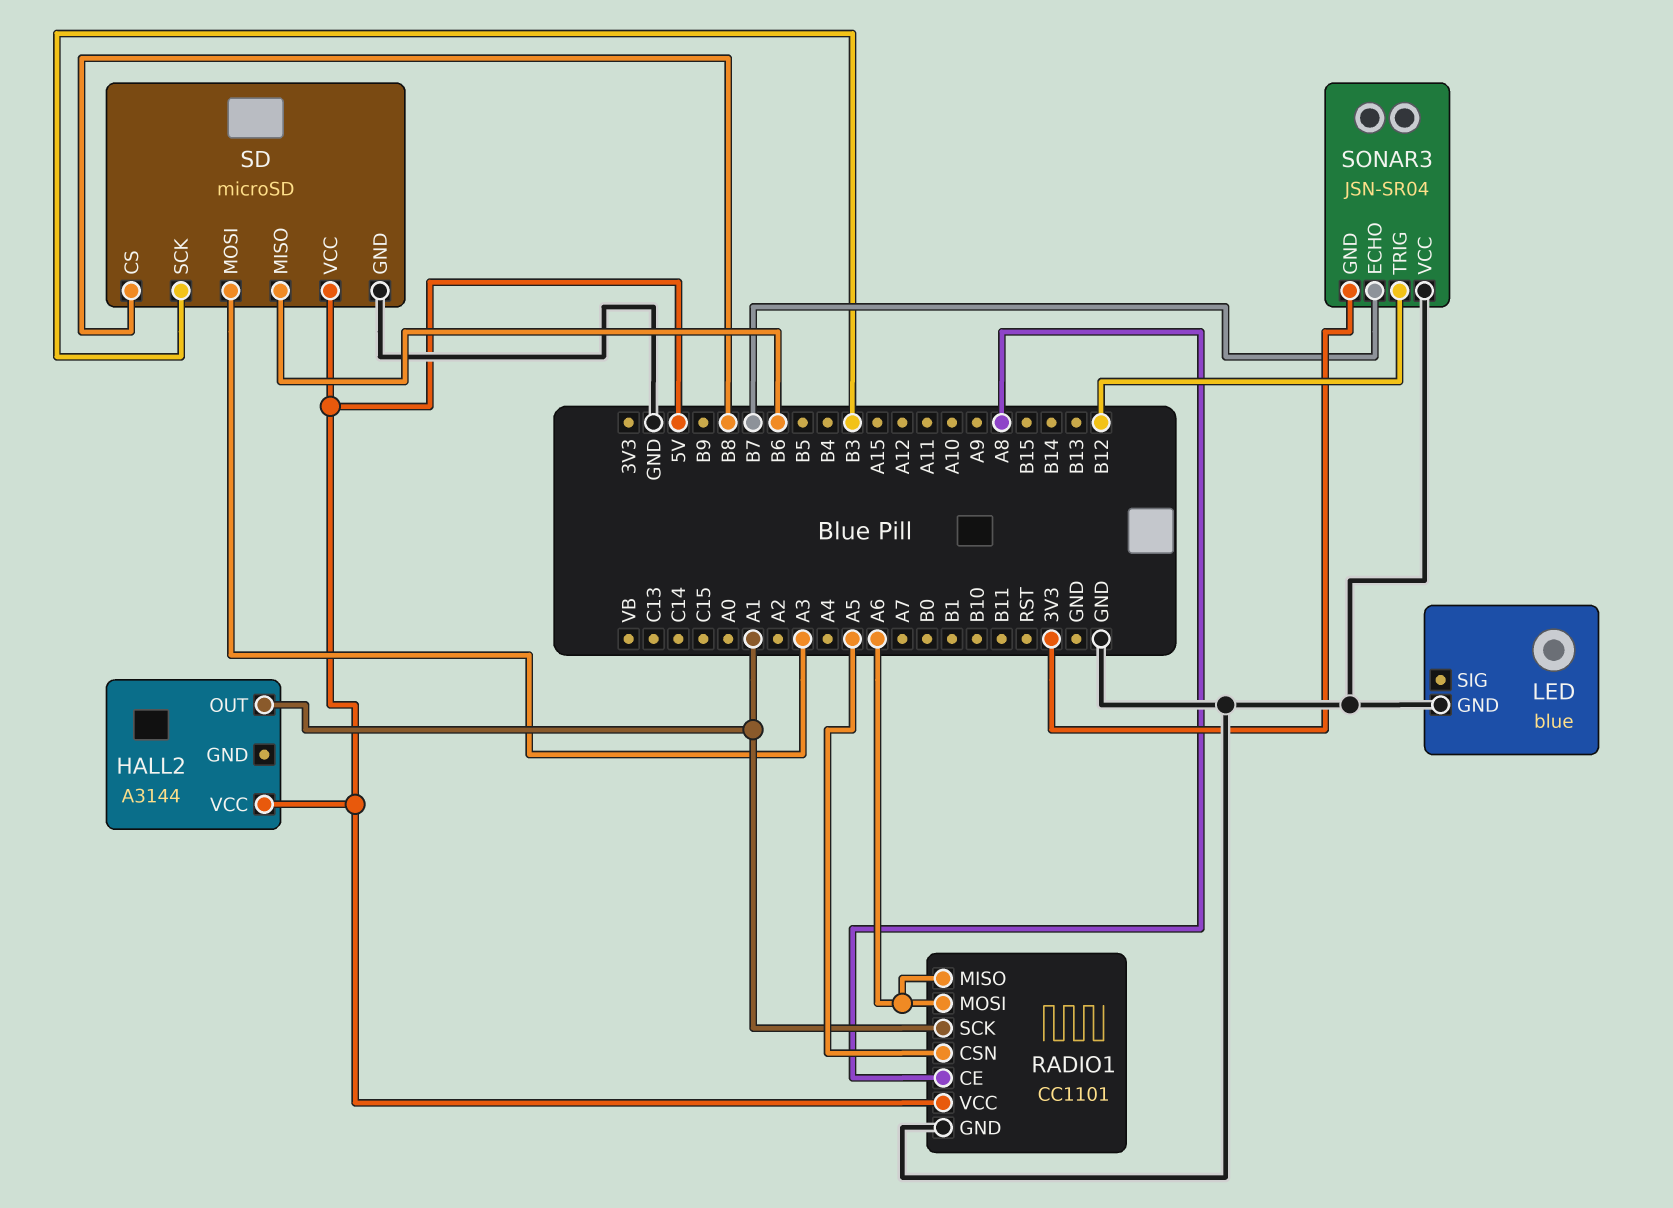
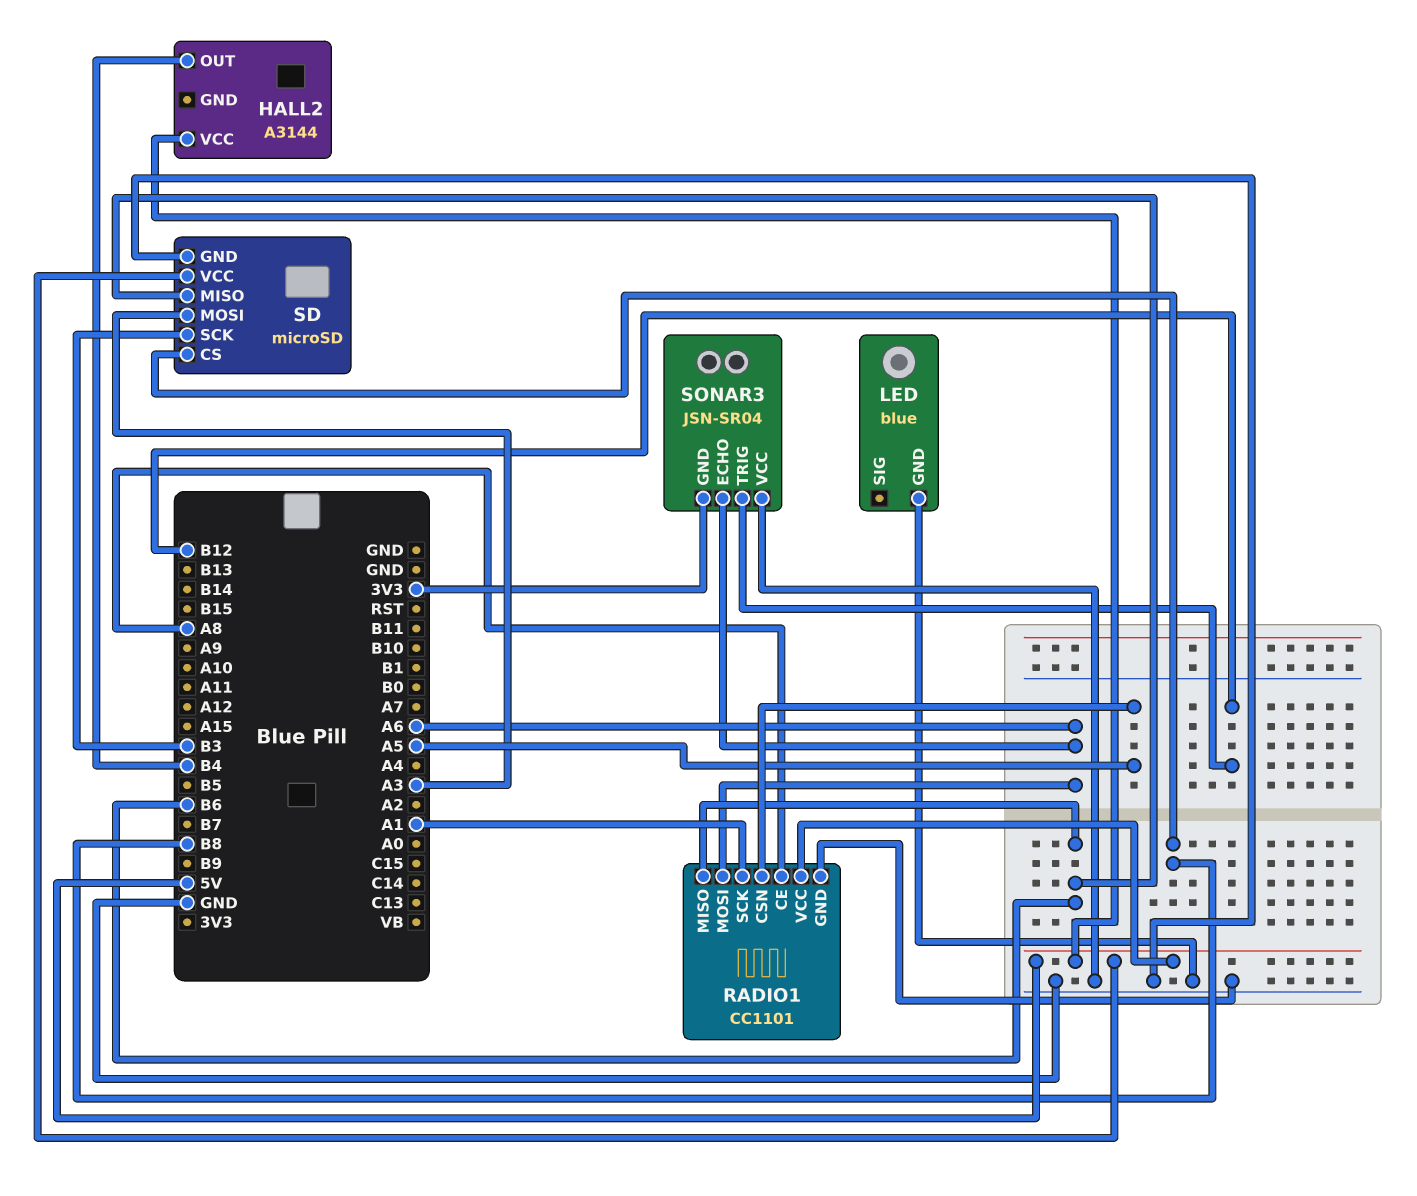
HALL2 pin OUT: A1 -> B4
RADIO1 pin MISO: A6 -> B6
SONAR3 pin ECHO: B7 -> A6

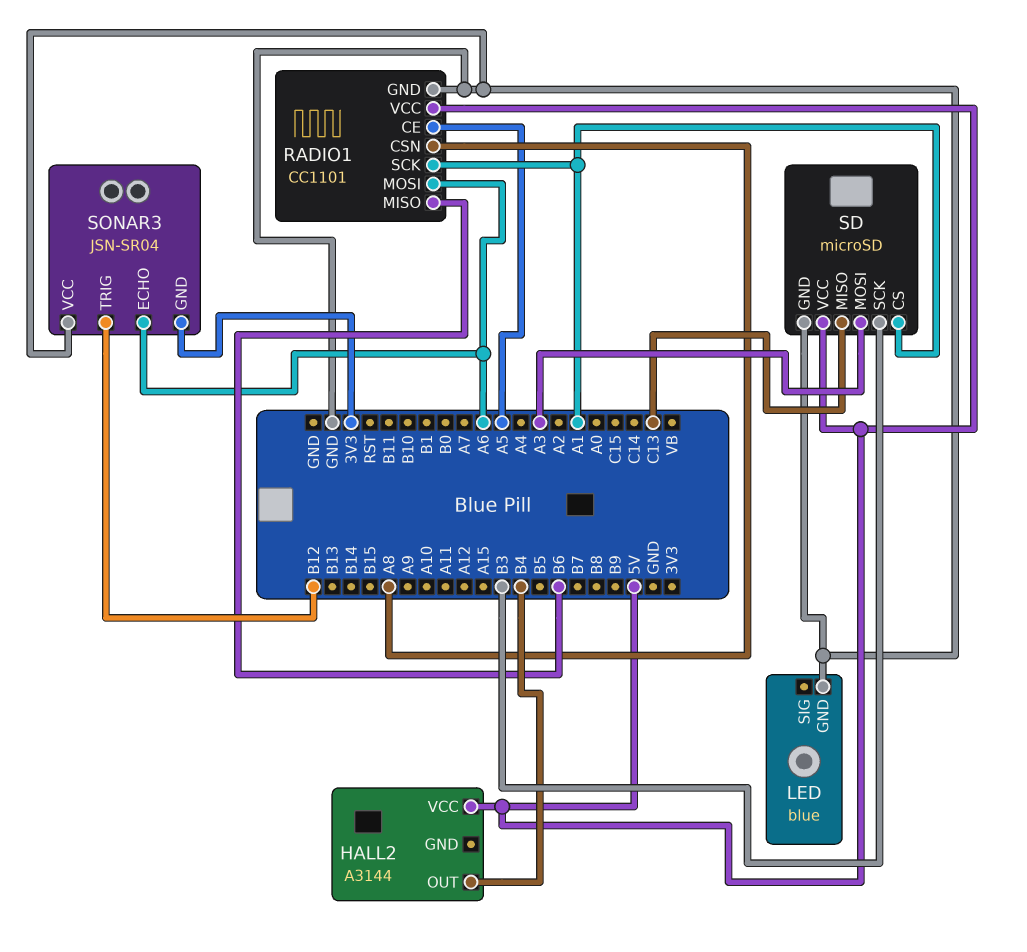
RADIO1 pin CE: A8 -> A5
RADIO1 pin CSN: A5 -> A8
SD pin CS: B8 -> A1
SD pin MISO: B6 -> C13

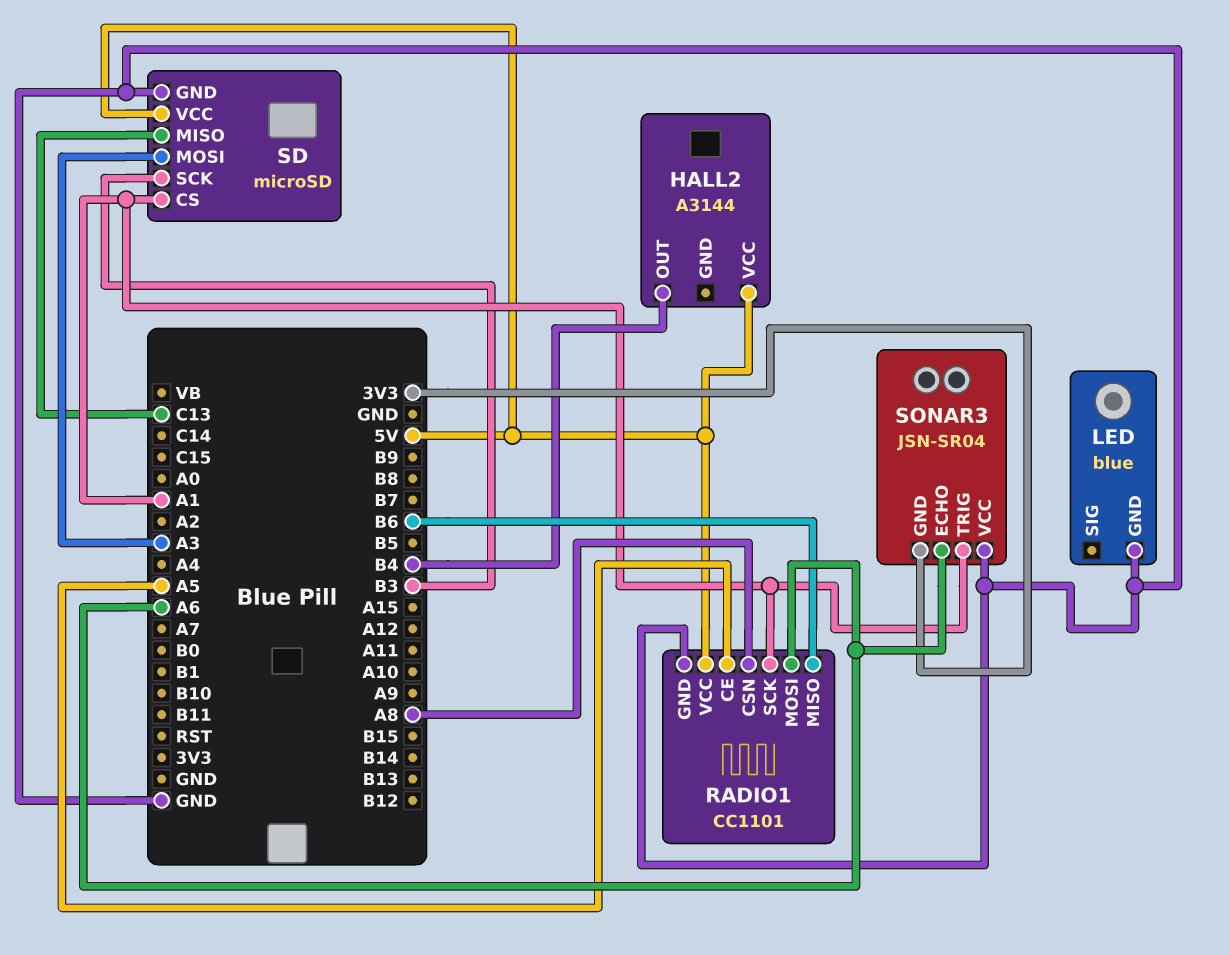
SONAR3 pin TRIG: B12 -> A1

